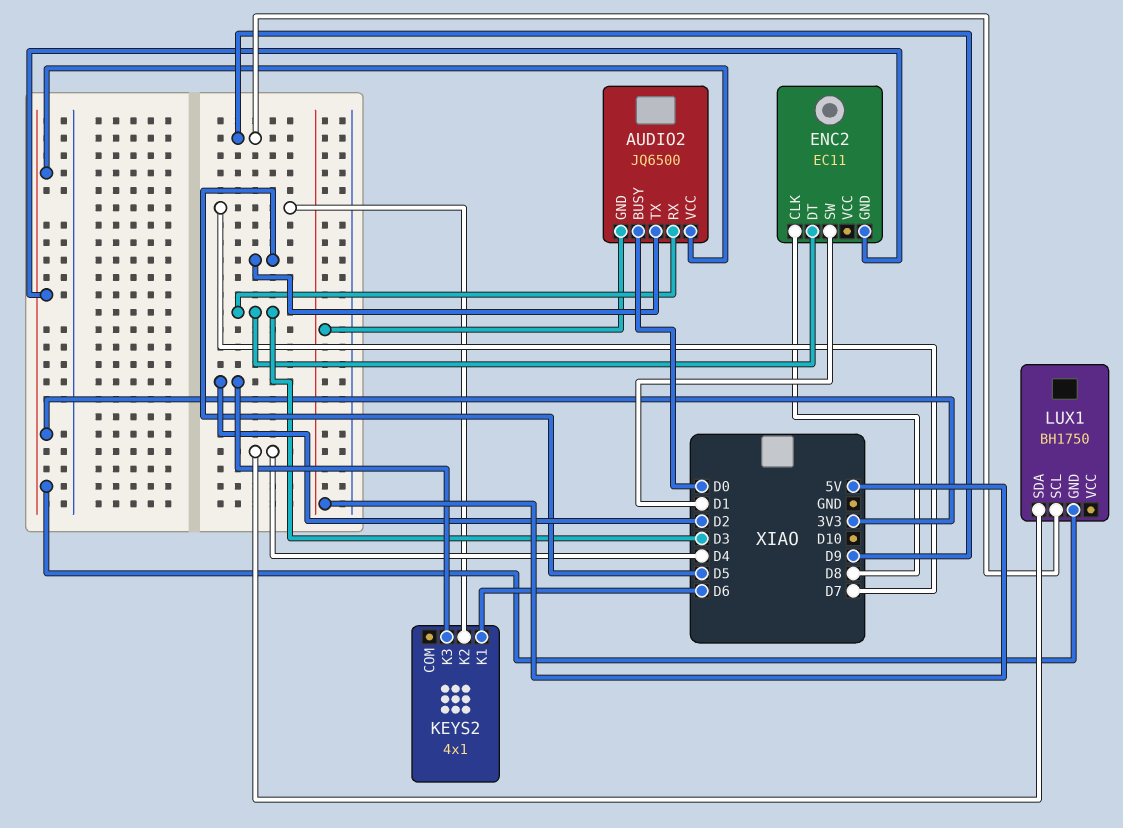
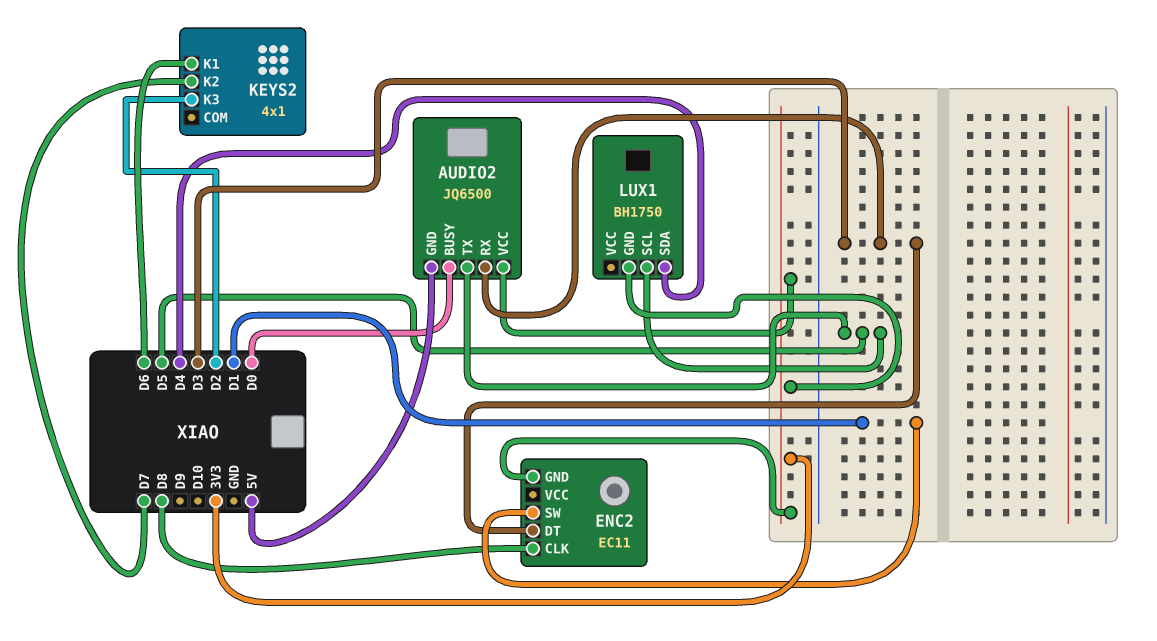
LUX1 pin SCL: D9 -> D5

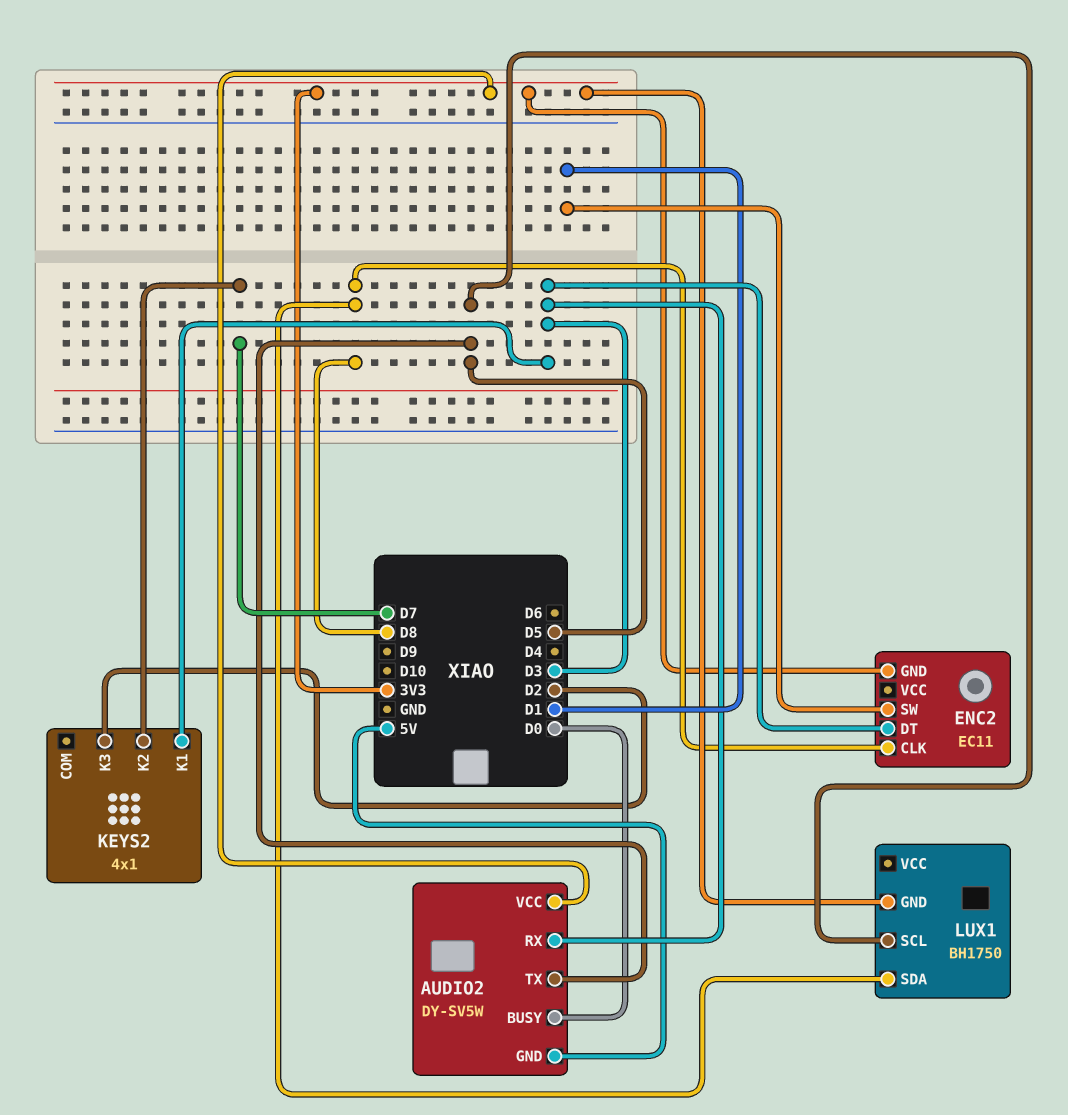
AUDIO2: JQ6500 -> DY-SV5W
KEYS2 pin K1: D6 -> D3
LUX1 pin SDA: D4 -> D8

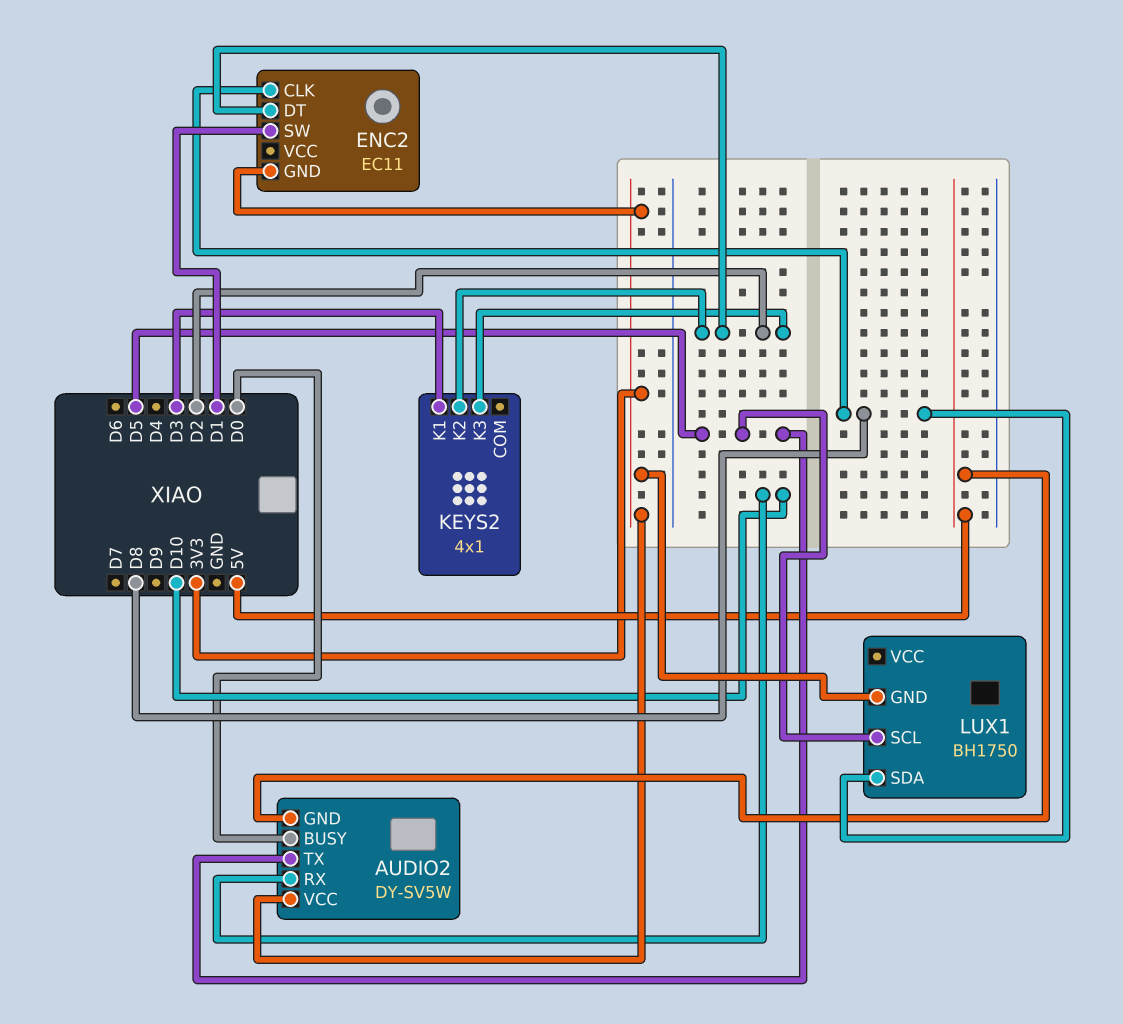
AUDIO2 pin RX: D3 -> D10
ENC2 pin DT: D3 -> D2
KEYS2 pin K2: D7 -> D2

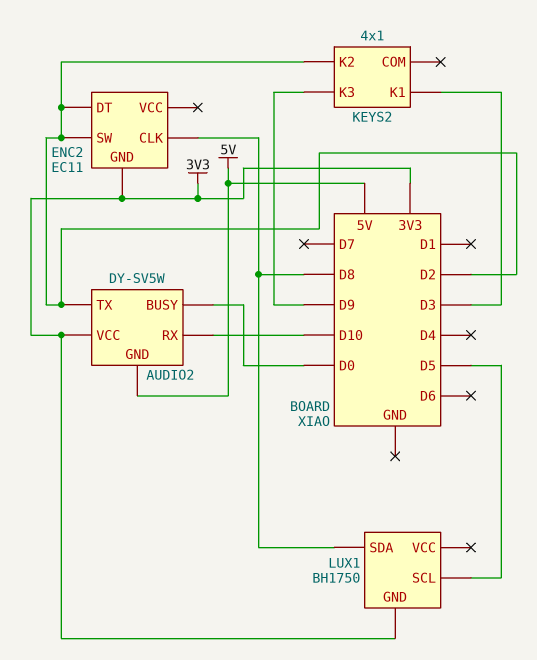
AUDIO2 pin TX: D5 -> D2
ENC2 pin SW: D1 -> D2
KEYS2 pin K3: D2 -> D9

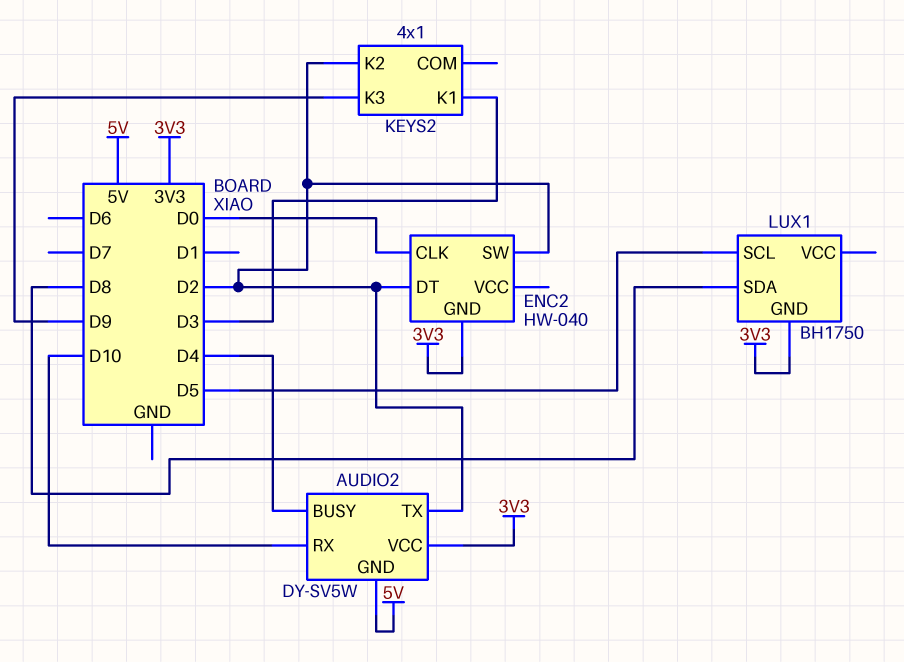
AUDIO2 pin BUSY: D0 -> D4
ENC2: EC11 -> HW-040
ENC2 pin CLK: D8 -> D0

